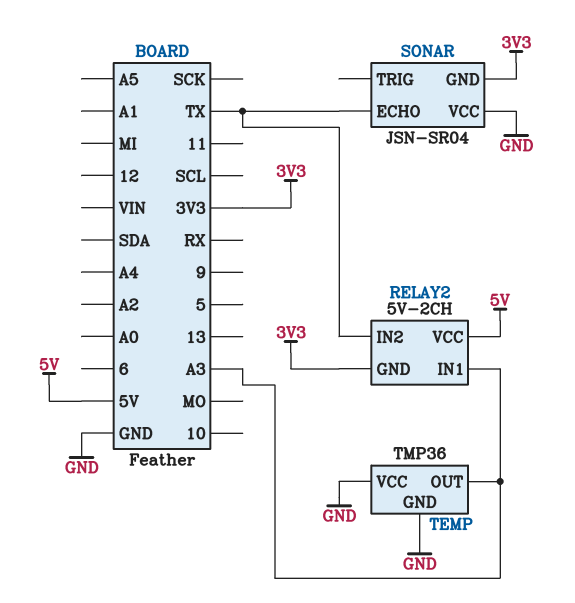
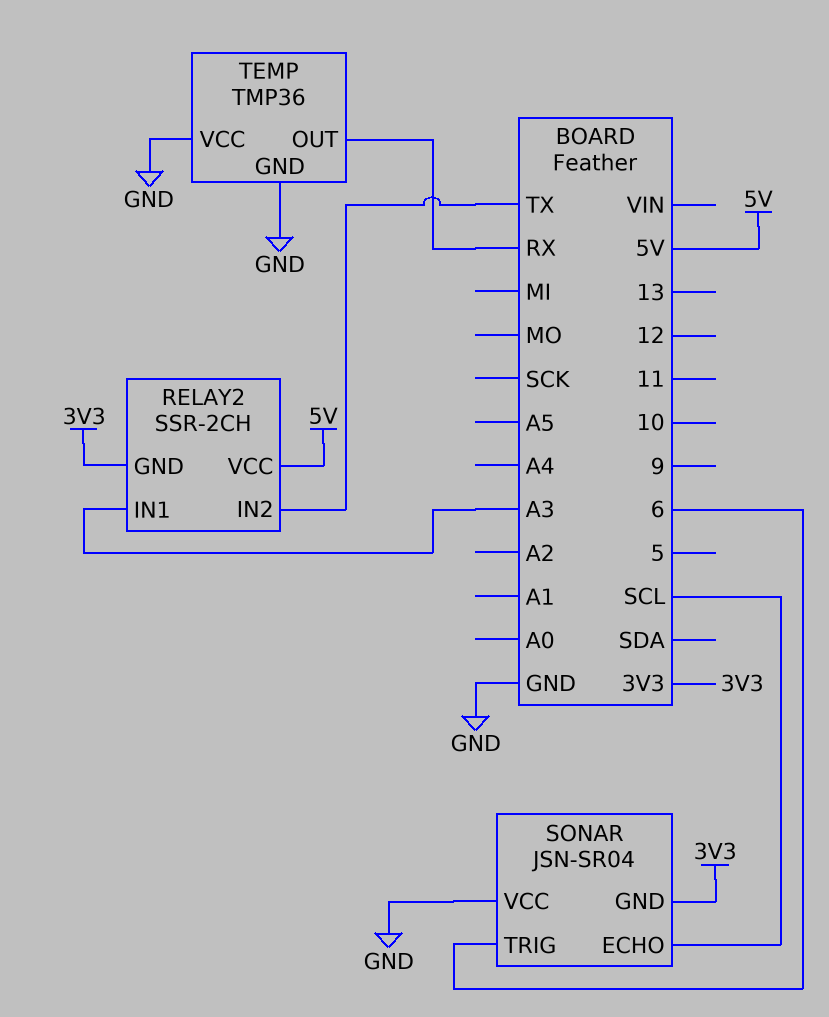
RELAY2: 5V-2CH -> SSR-2CH
SONAR pin ECHO: TX -> SCL
SONAR pin TRIG: none -> 6
TEMP pin OUT: A3 -> RX

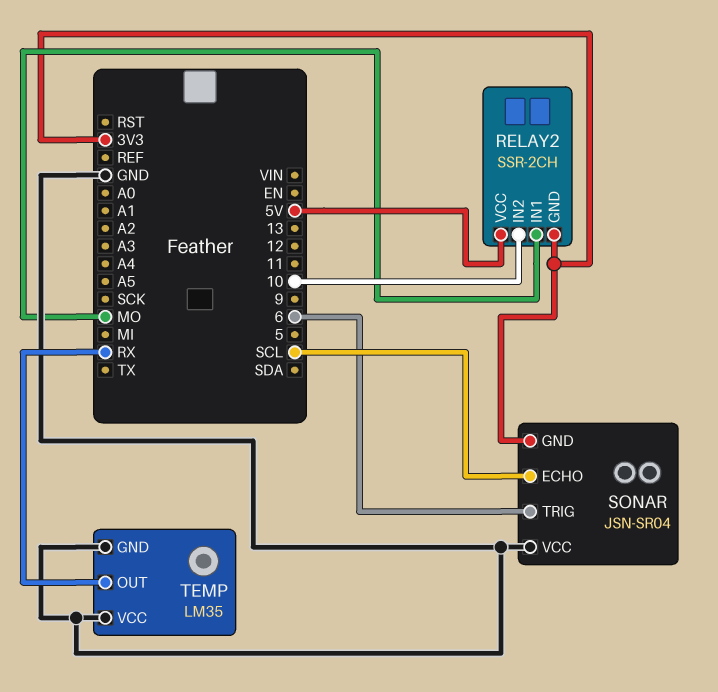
RELAY2 pin IN1: A3 -> MO
RELAY2 pin IN2: TX -> 10
TEMP: TMP36 -> LM35

